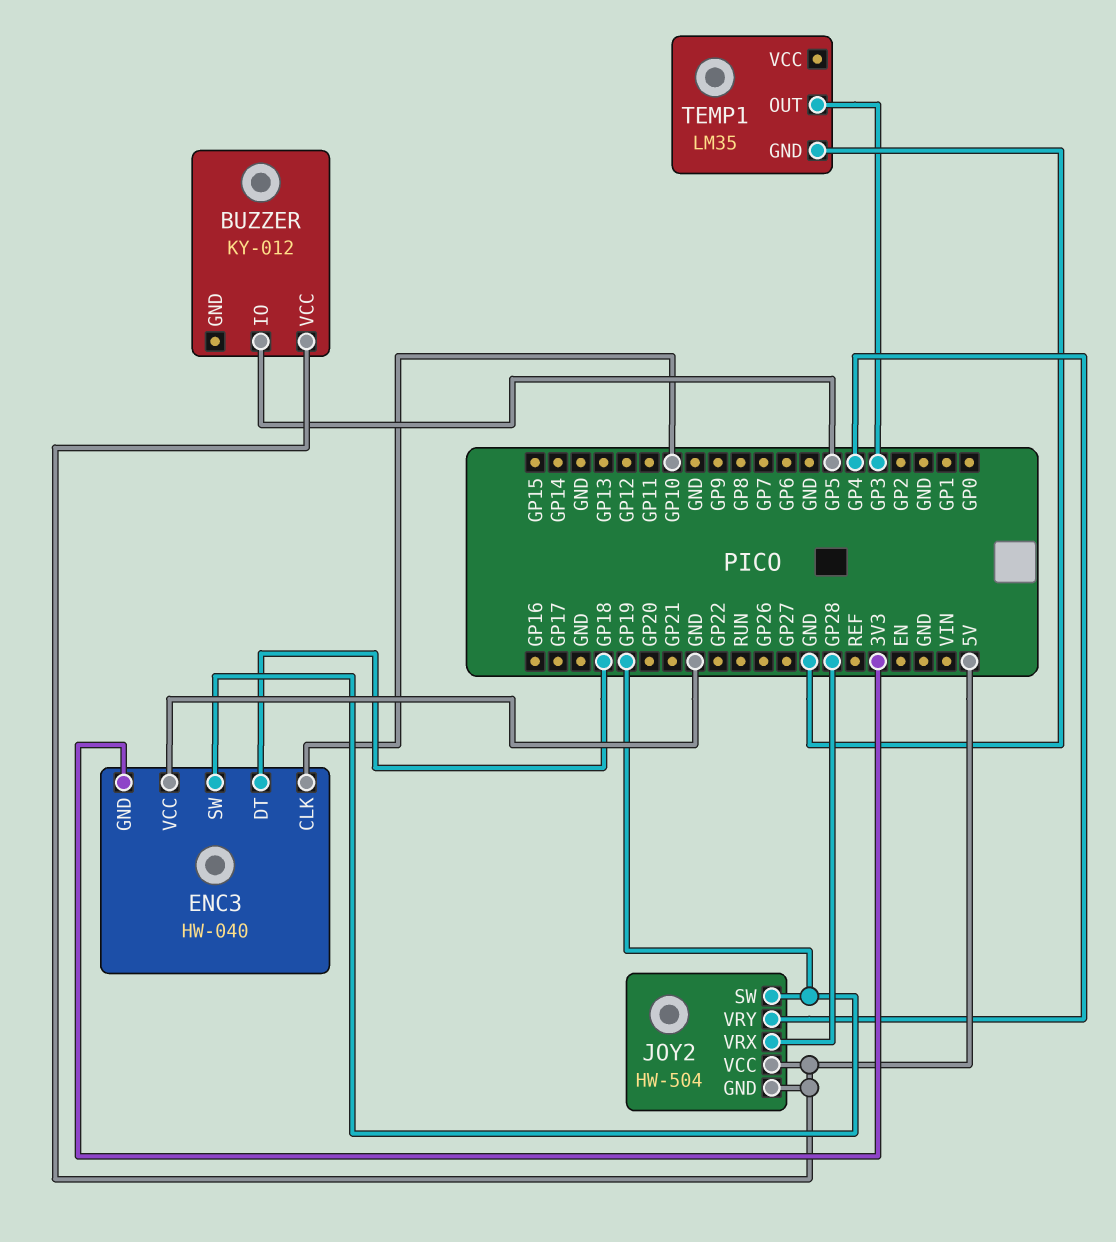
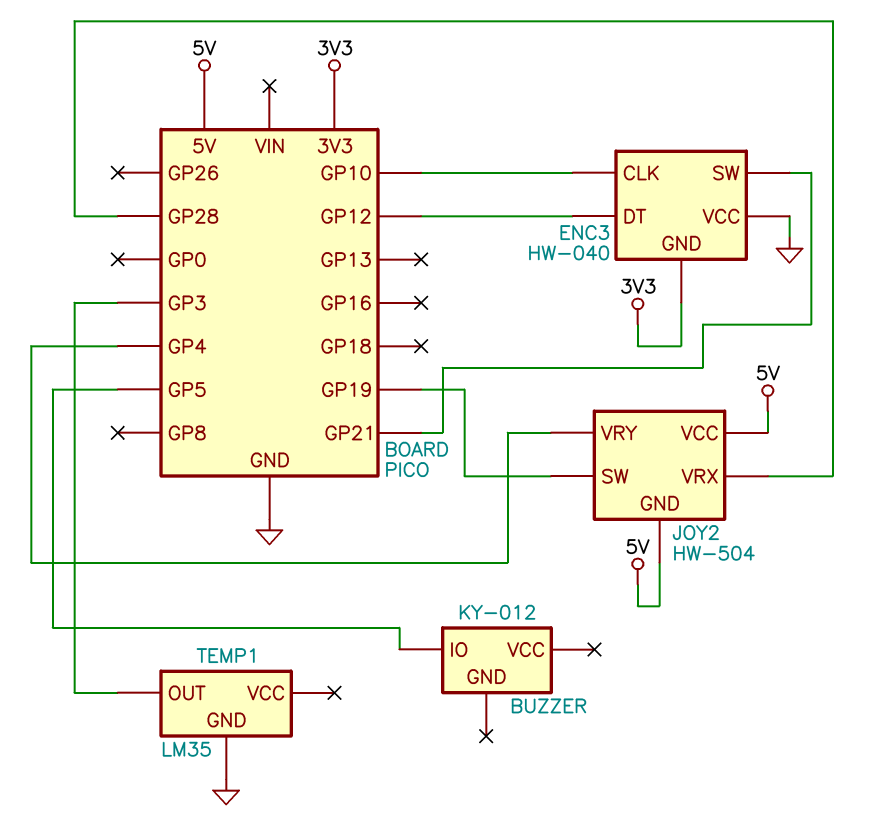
BUZZER pin VCC: 5V -> none
ENC3 pin DT: GP18 -> GP12
ENC3 pin SW: GP19 -> GP21

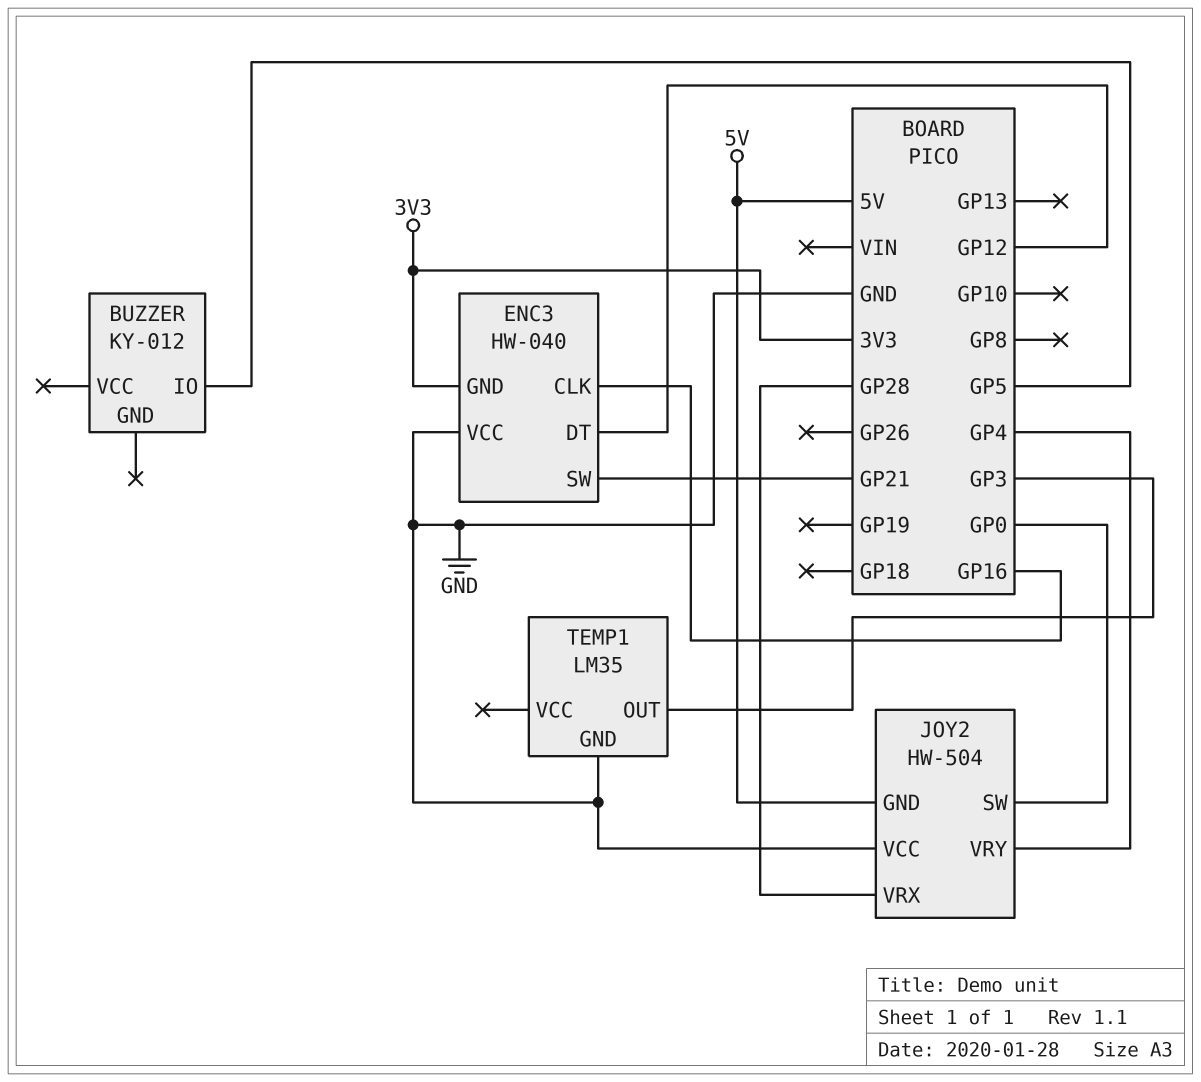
ENC3 pin CLK: GP10 -> GP16
JOY2 pin SW: GP19 -> GP0
JOY2 pin VCC: 5V -> GND

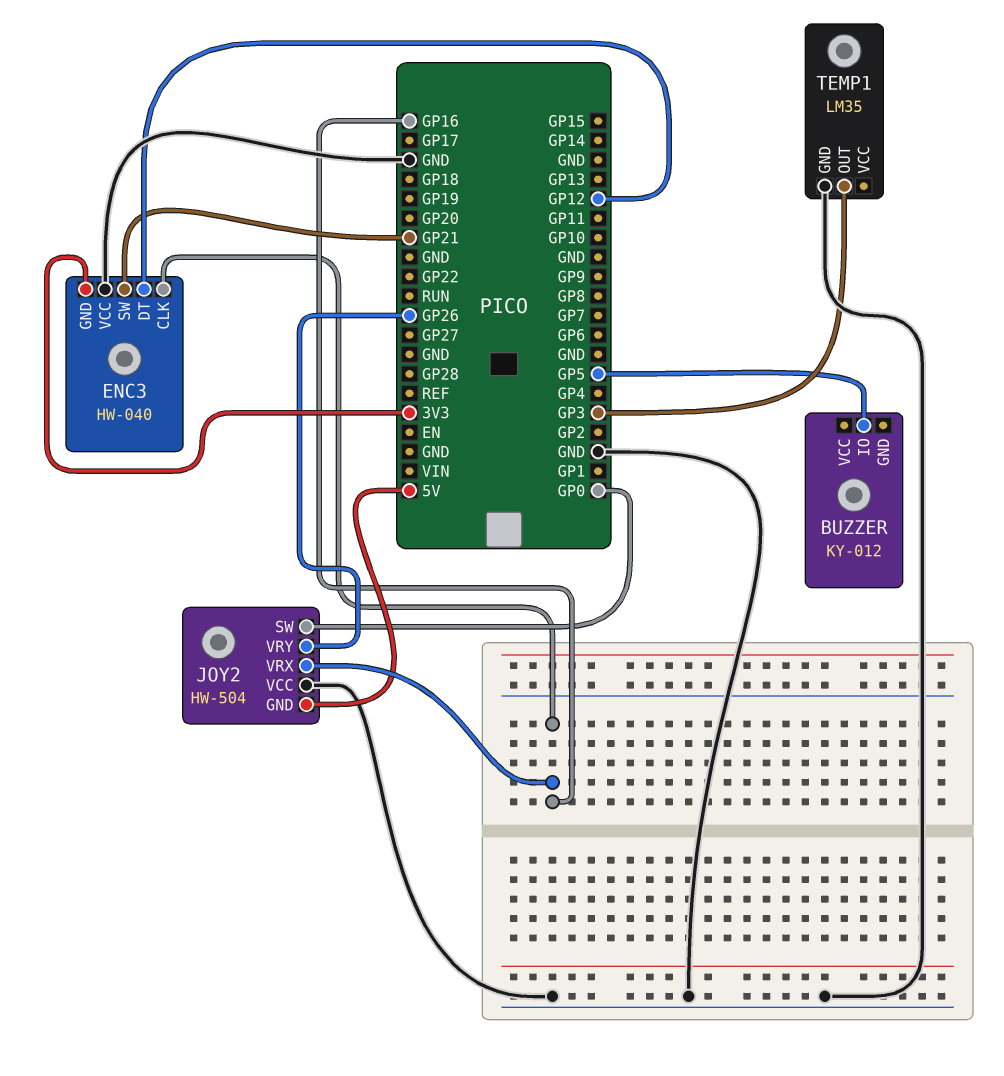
JOY2 pin VRX: GP28 -> GP16
JOY2 pin VRY: GP4 -> GP26

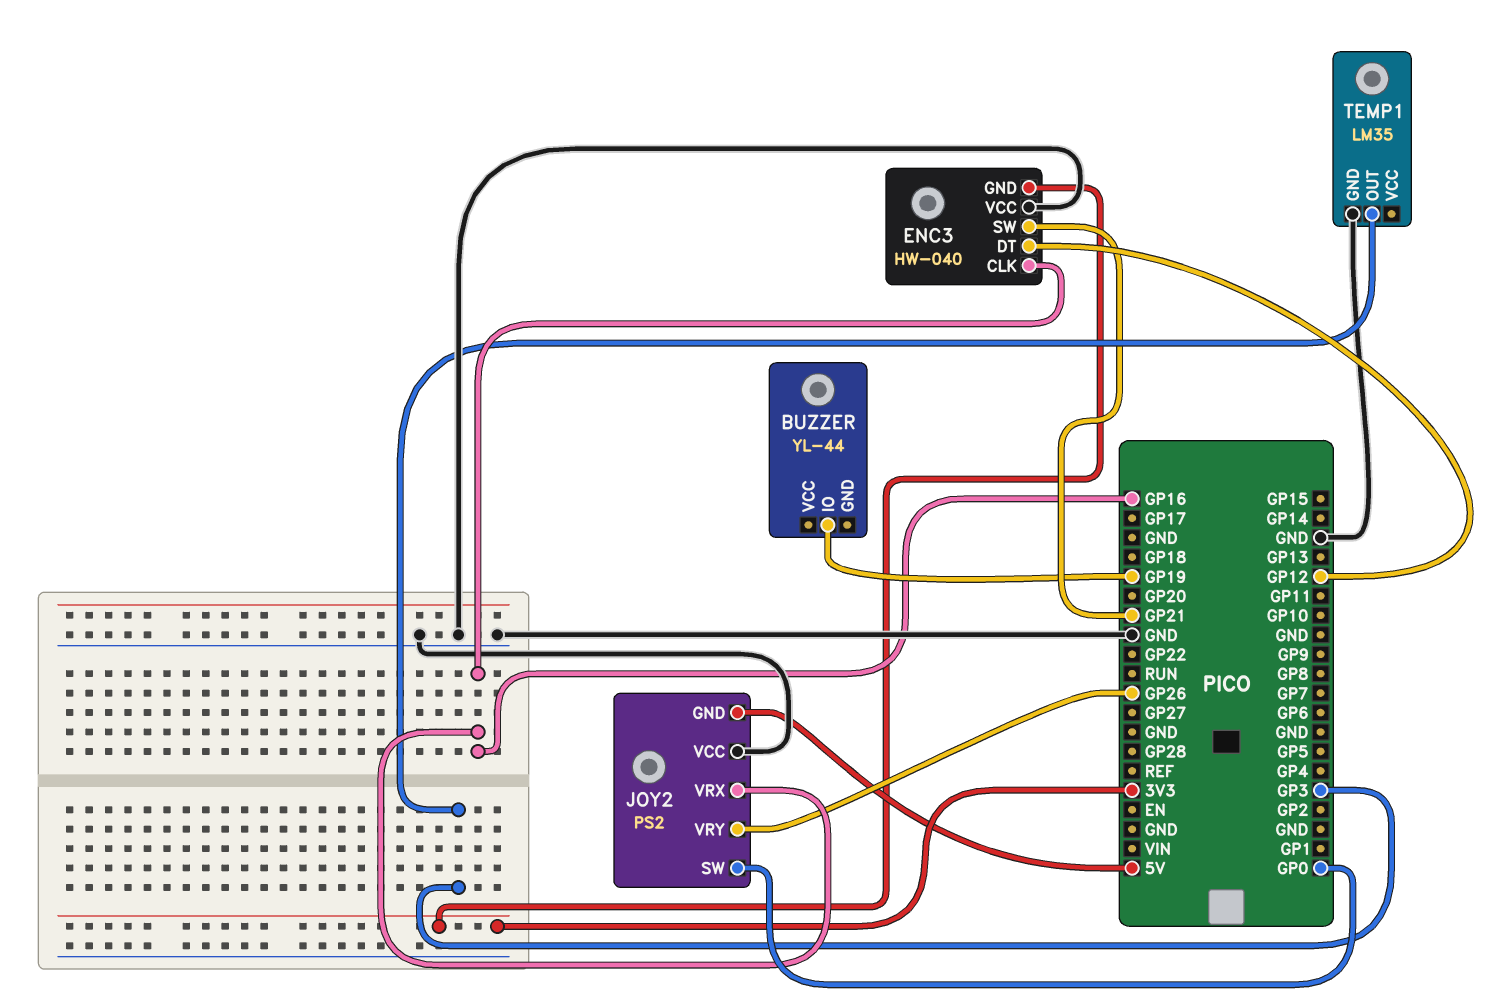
BUZZER: KY-012 -> YL-44
BUZZER pin IO: GP5 -> GP19
JOY2: HW-504 -> PS2

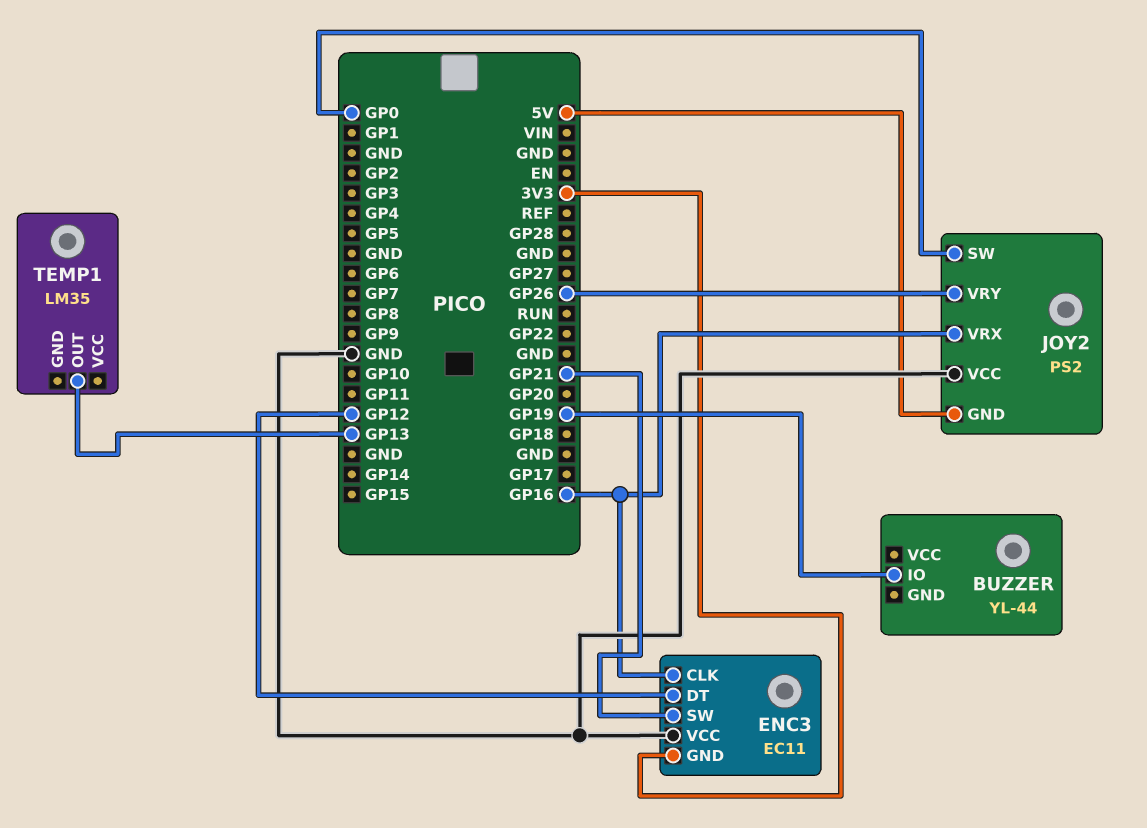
ENC3: HW-040 -> EC11
TEMP1 pin GND: GND -> none
TEMP1 pin OUT: GP3 -> GP13

